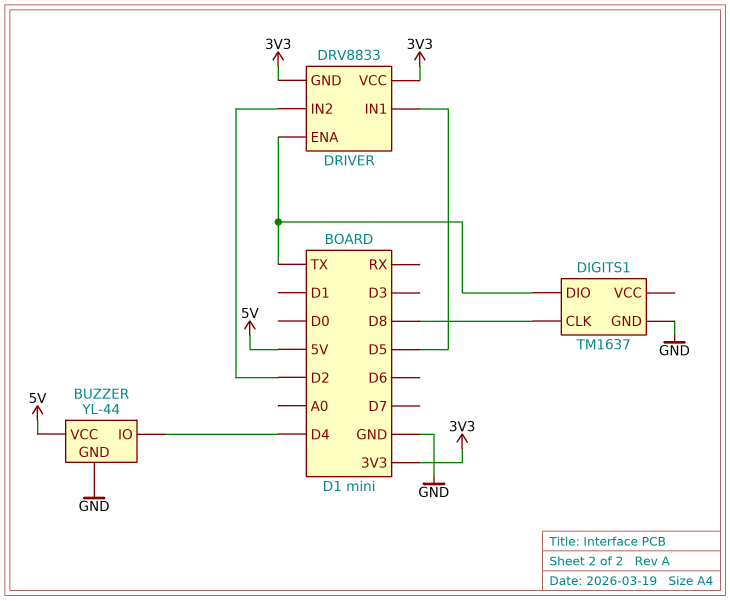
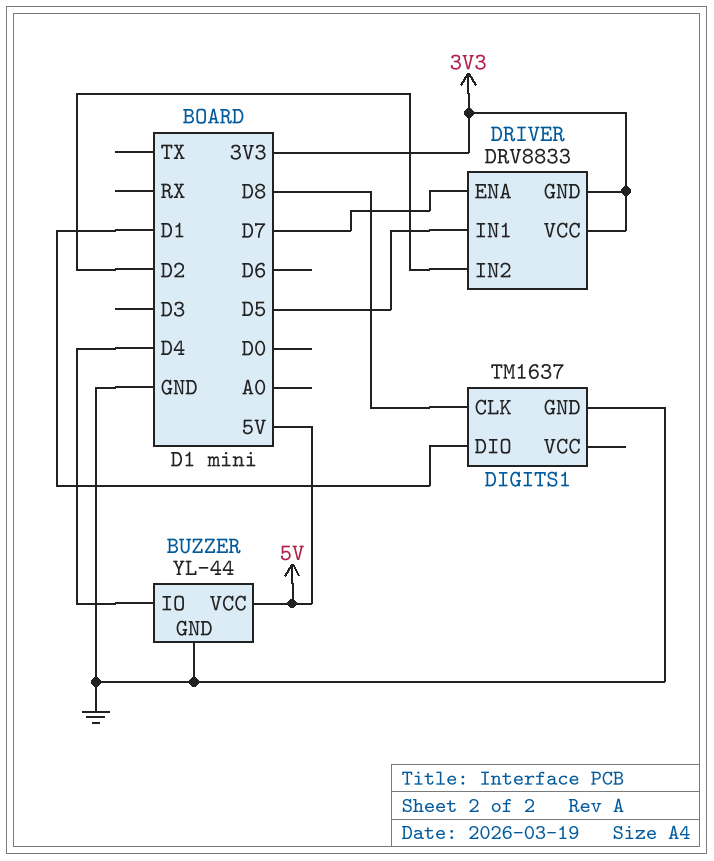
DIGITS1 pin DIO: TX -> D1
DRIVER pin ENA: TX -> D7

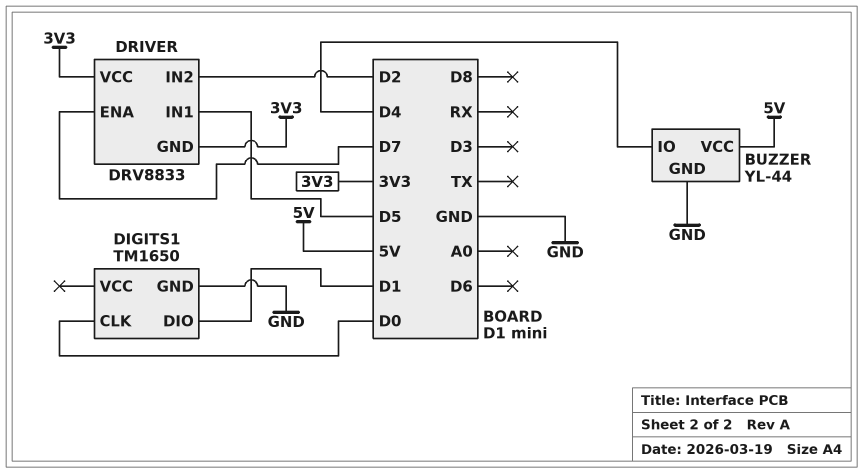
DIGITS1: TM1637 -> TM1650
DIGITS1 pin CLK: D8 -> D0

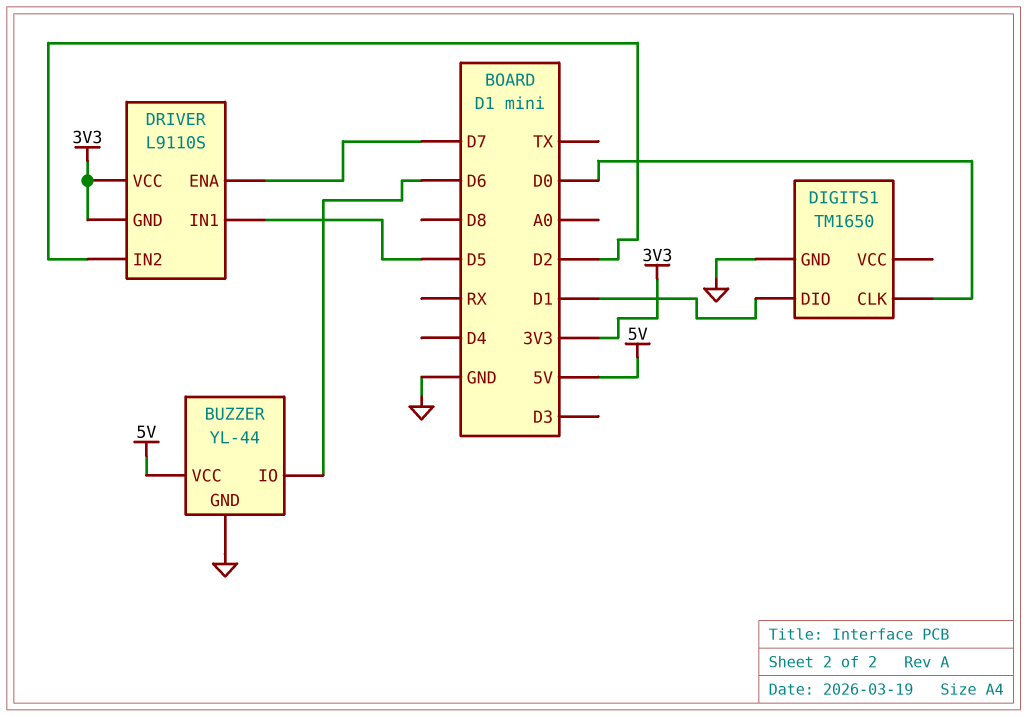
BUZZER pin IO: D4 -> D6
DRIVER: DRV8833 -> L9110S

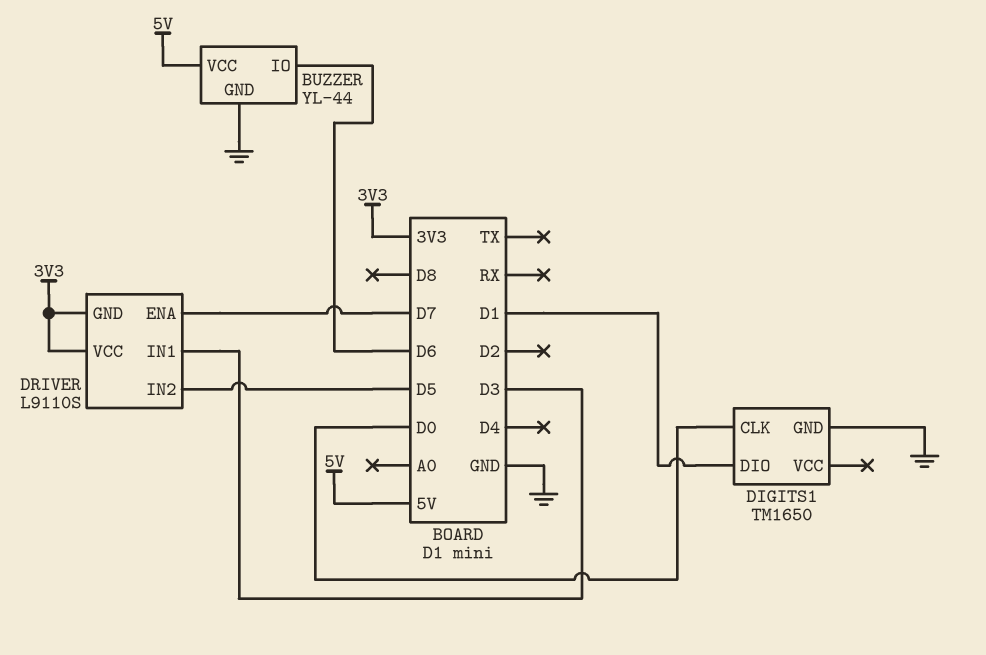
DRIVER pin IN1: D5 -> D3
DRIVER pin IN2: D2 -> D5

